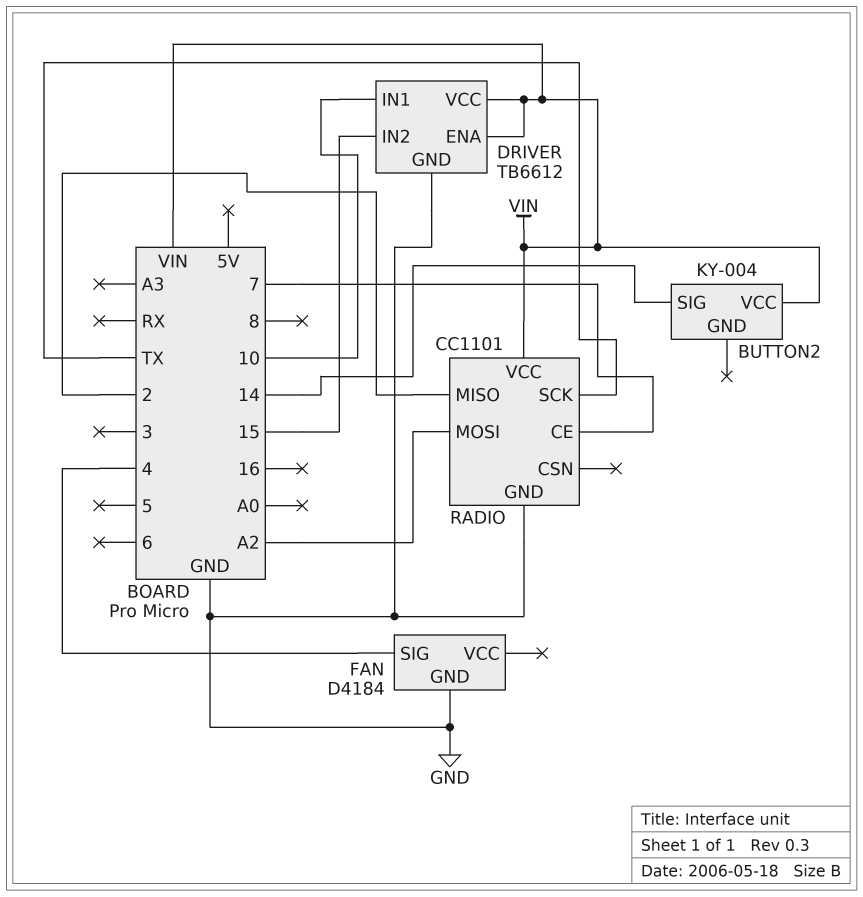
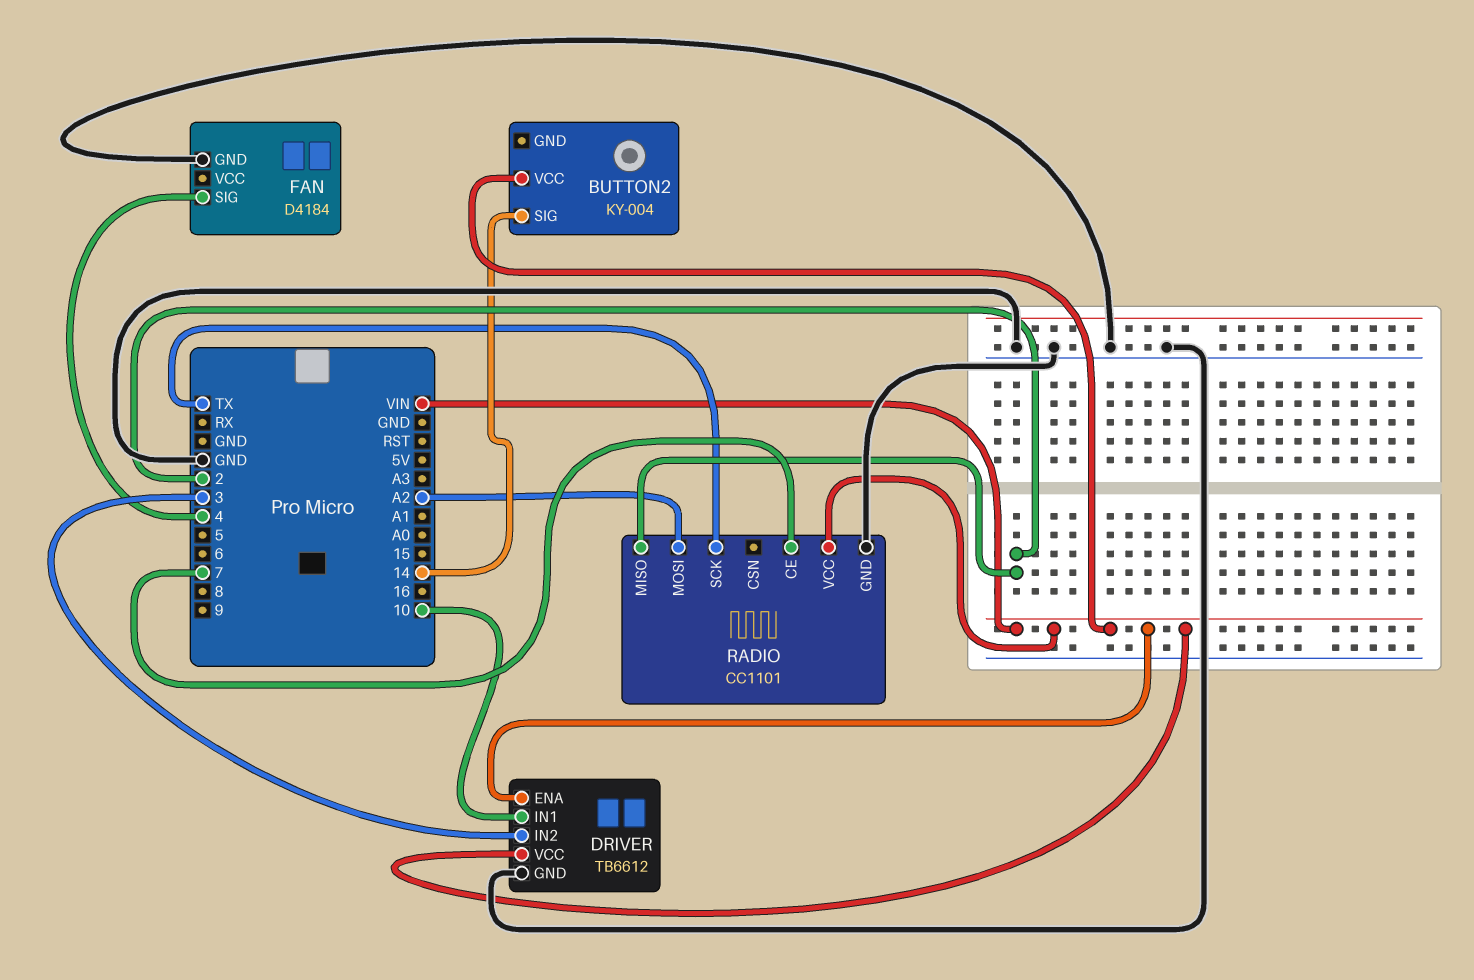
DRIVER pin IN2: 15 -> 3

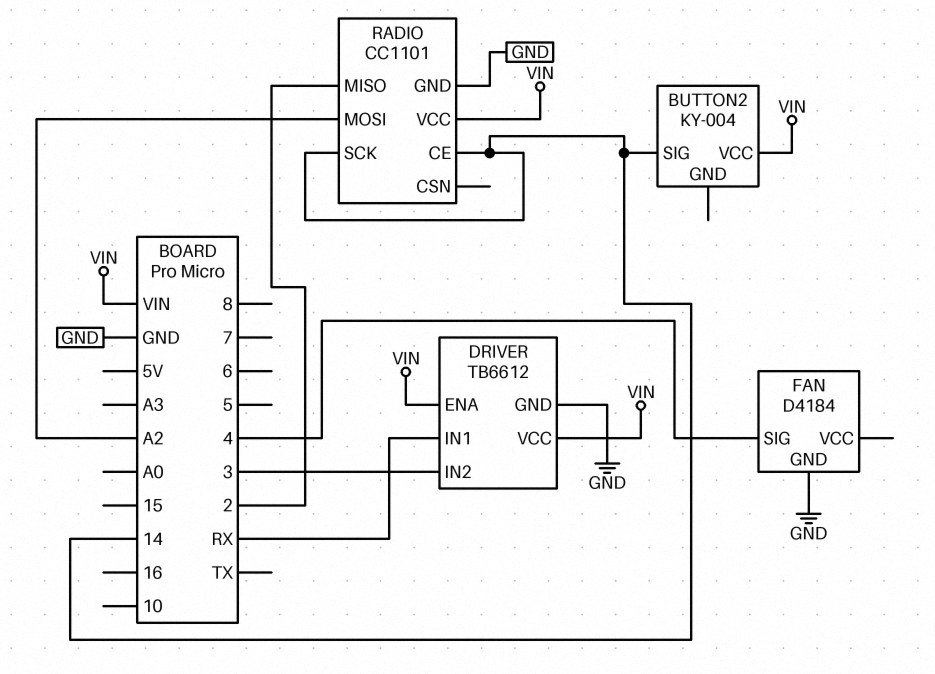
DRIVER pin IN1: 10 -> RX
RADIO pin CE: 7 -> 14
RADIO pin SCK: TX -> 14

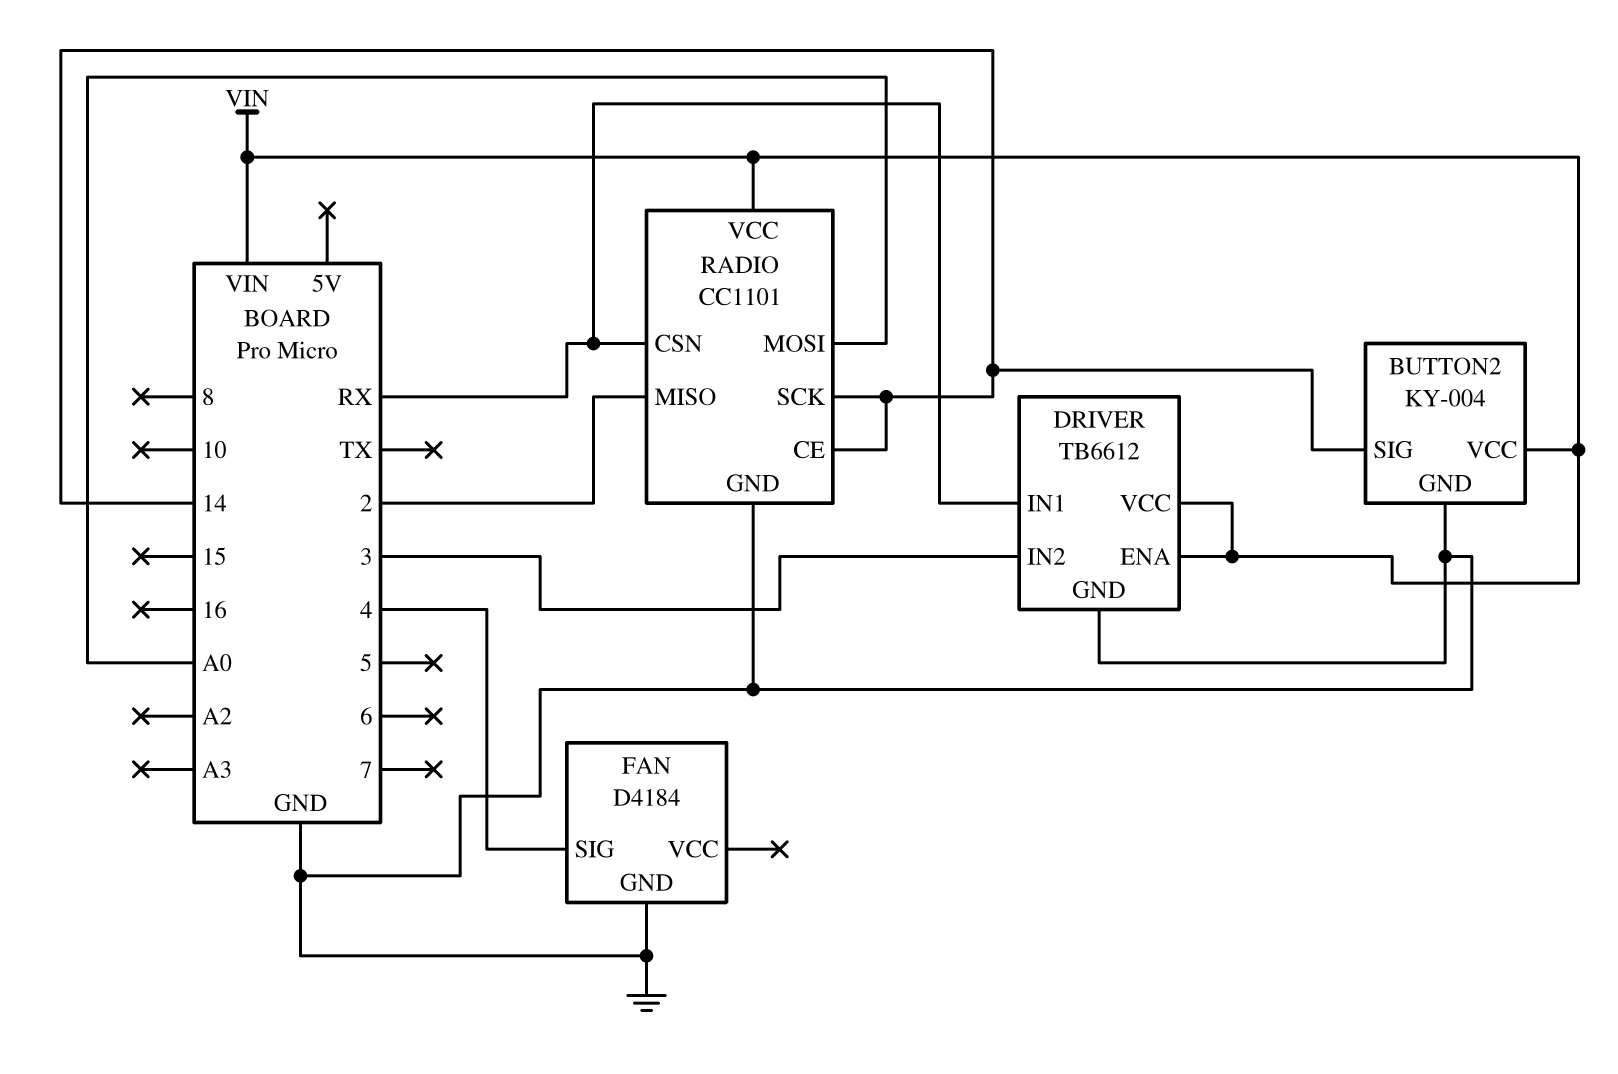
BUTTON2 pin GND: none -> GND
RADIO pin CSN: none -> RX
RADIO pin MOSI: A2 -> A0

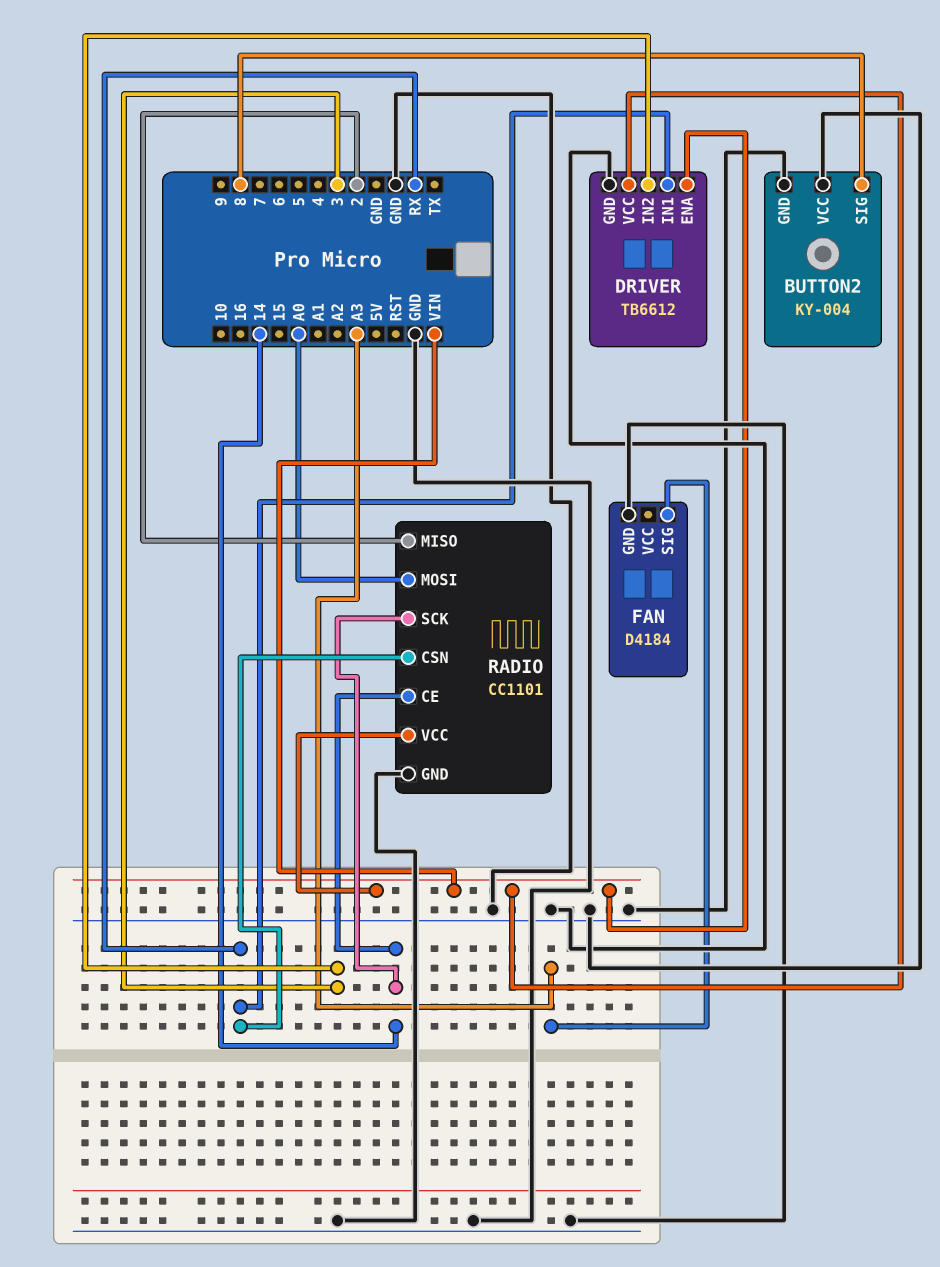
BUTTON2 pin SIG: 14 -> 8
BUTTON2 pin VCC: VIN -> GND
FAN pin SIG: 4 -> A3

